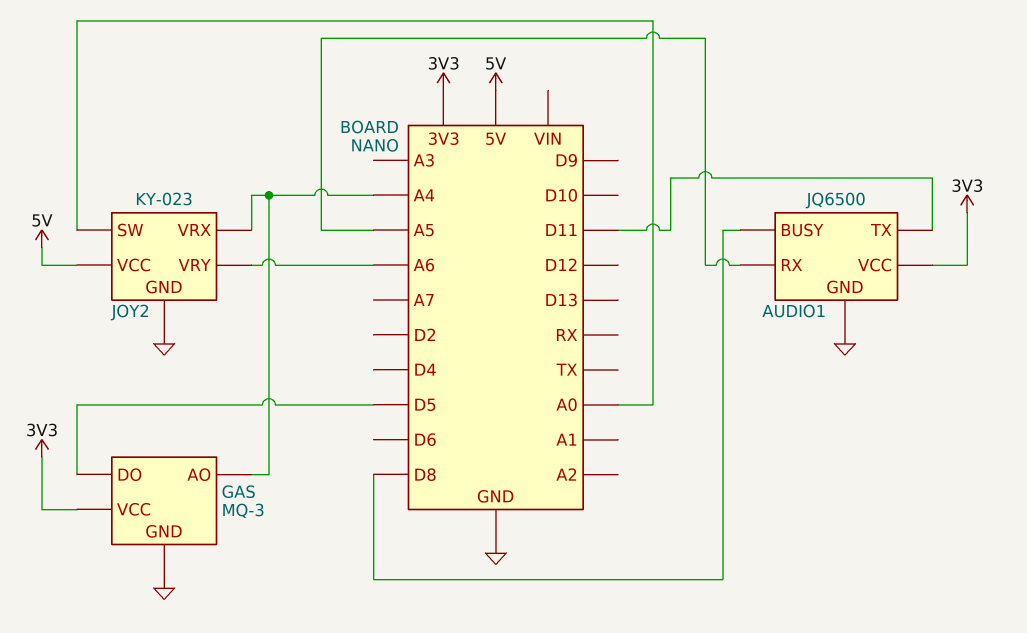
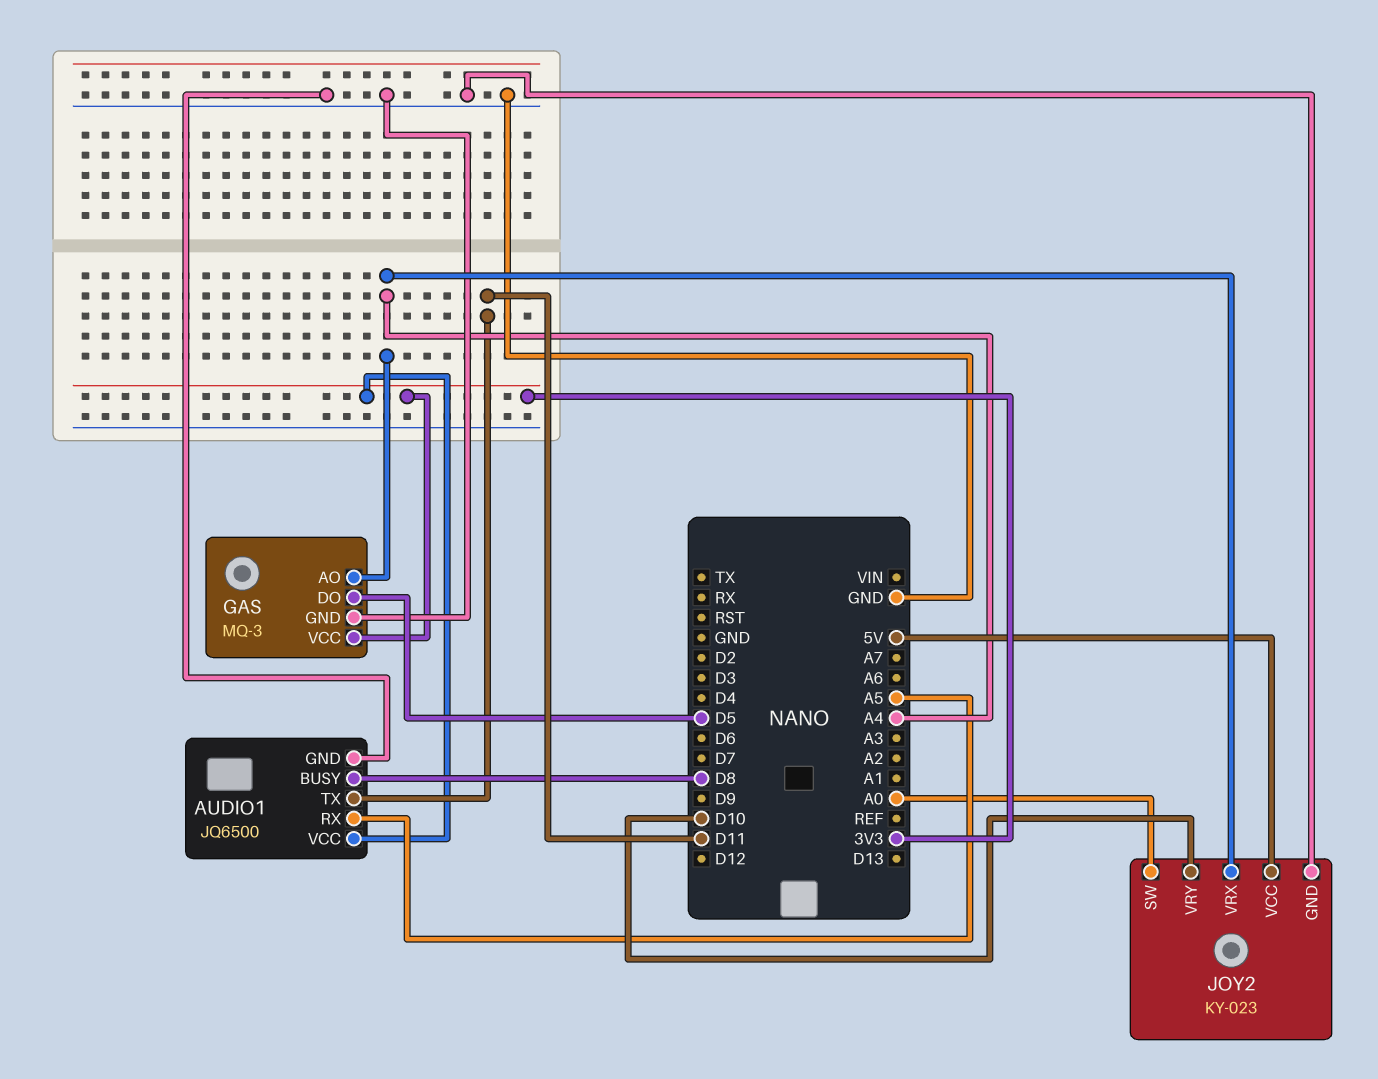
JOY2 pin VRY: A6 -> D10

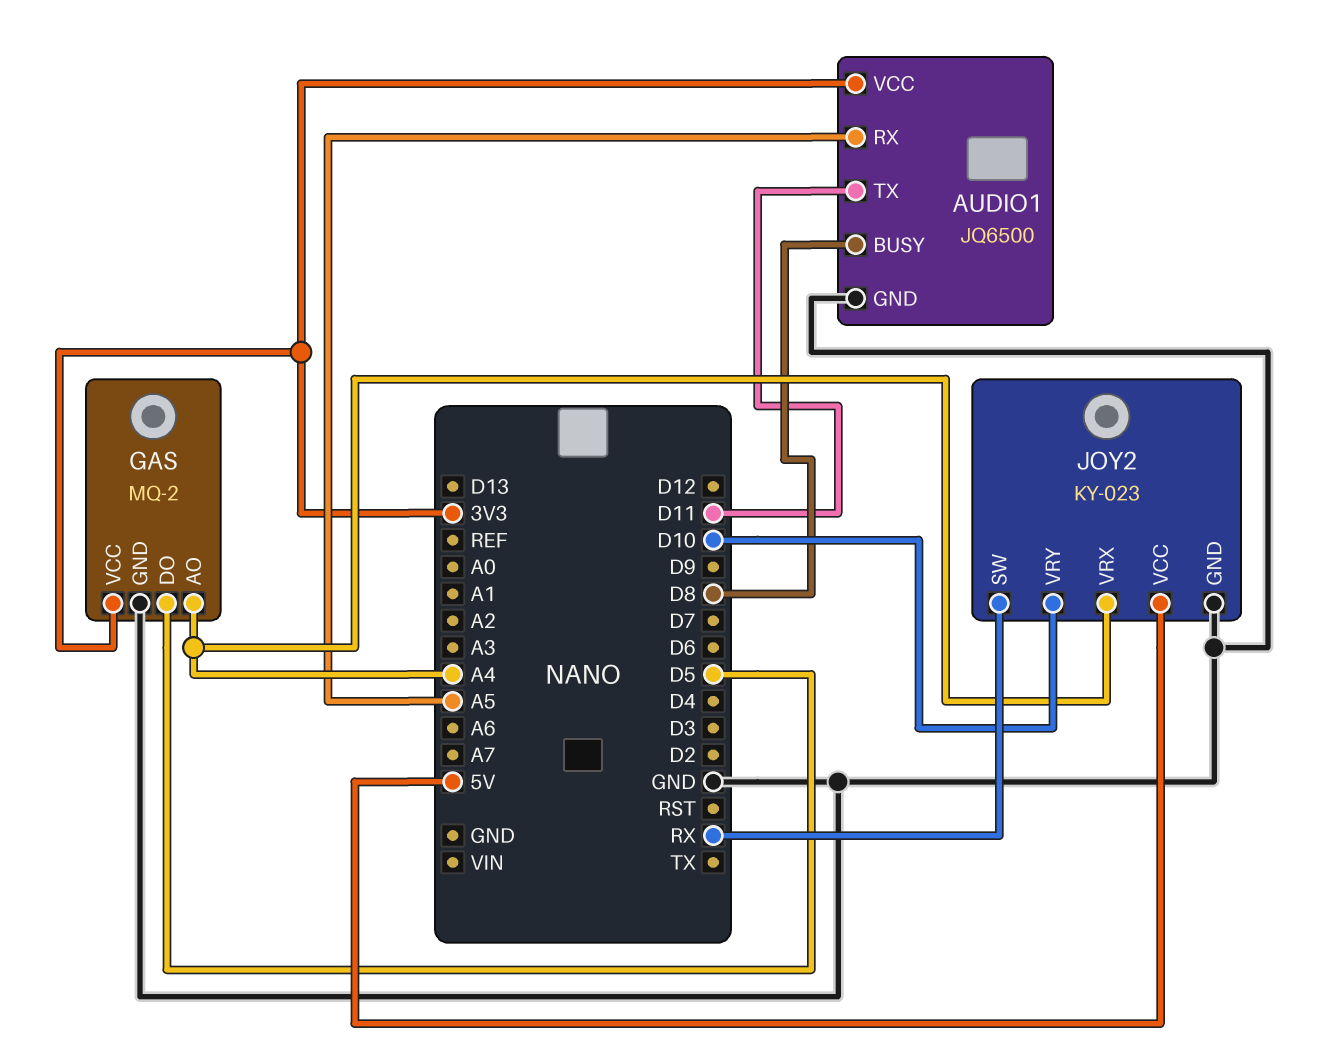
GAS: MQ-3 -> MQ-2
JOY2 pin SW: A0 -> RX

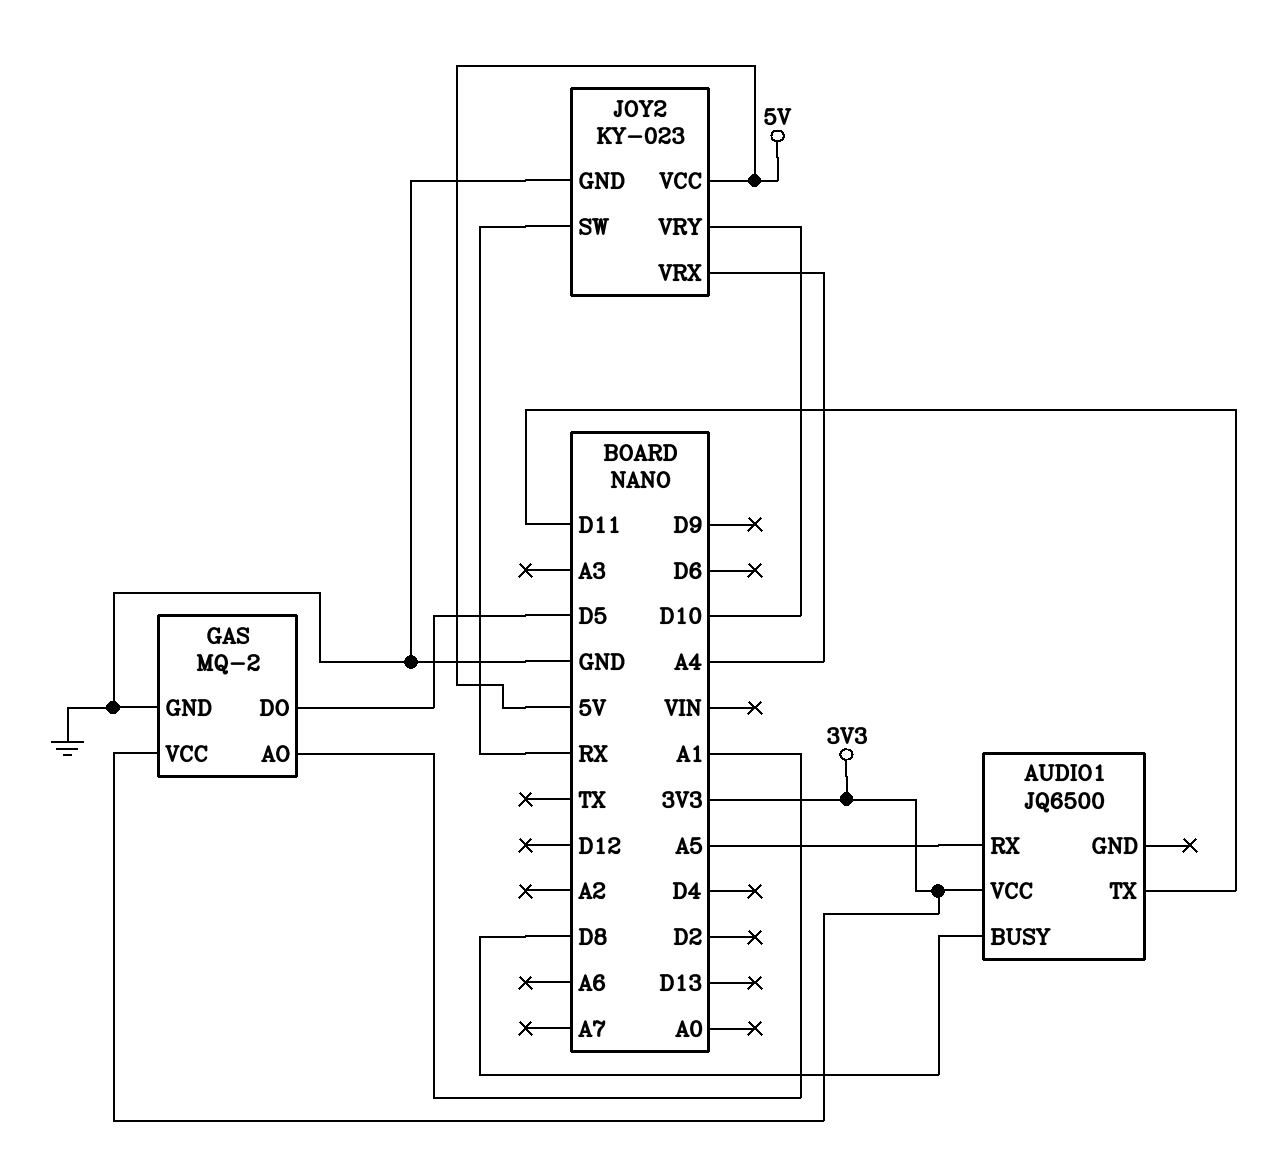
AUDIO1 pin GND: GND -> none
GAS pin AO: A4 -> A1

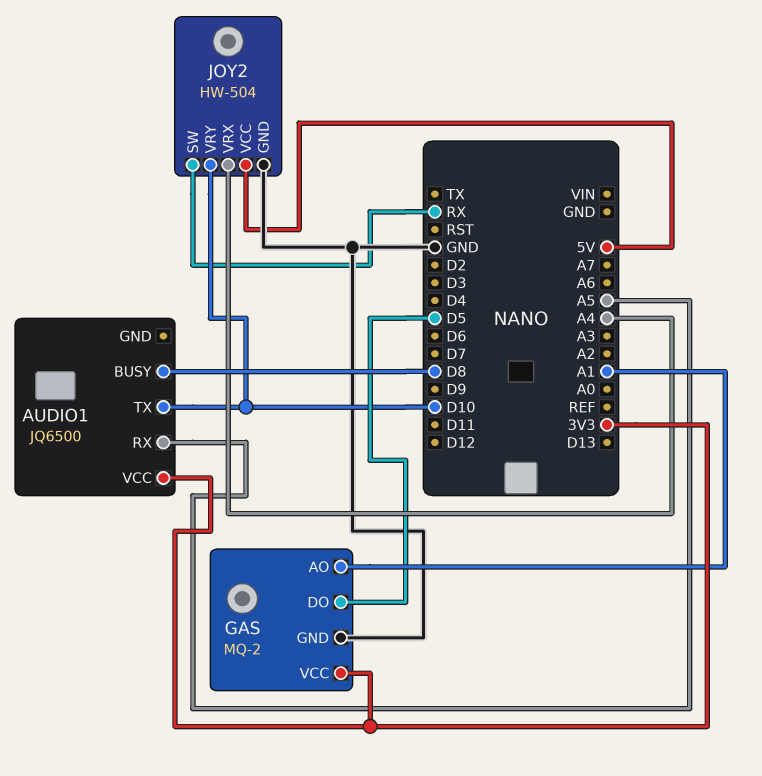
AUDIO1 pin TX: D11 -> D10
JOY2: KY-023 -> HW-504

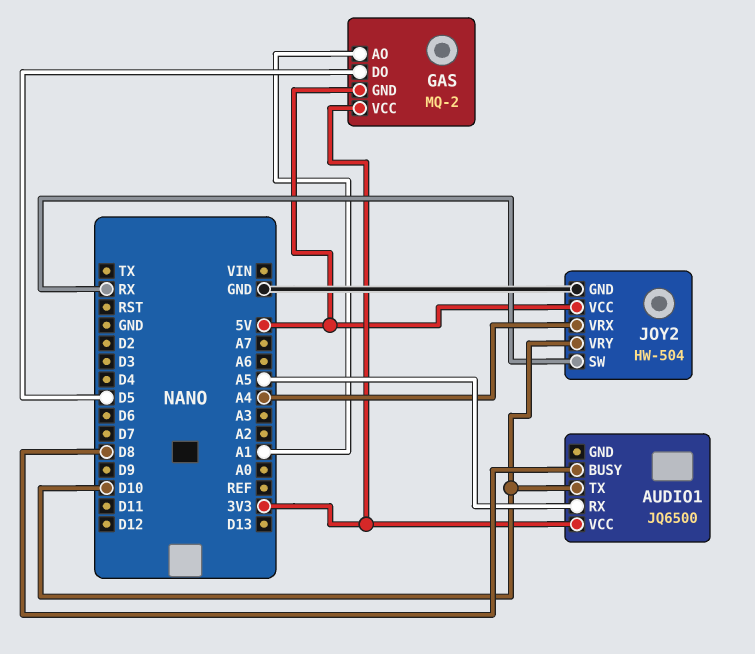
GAS pin GND: GND -> 5V

